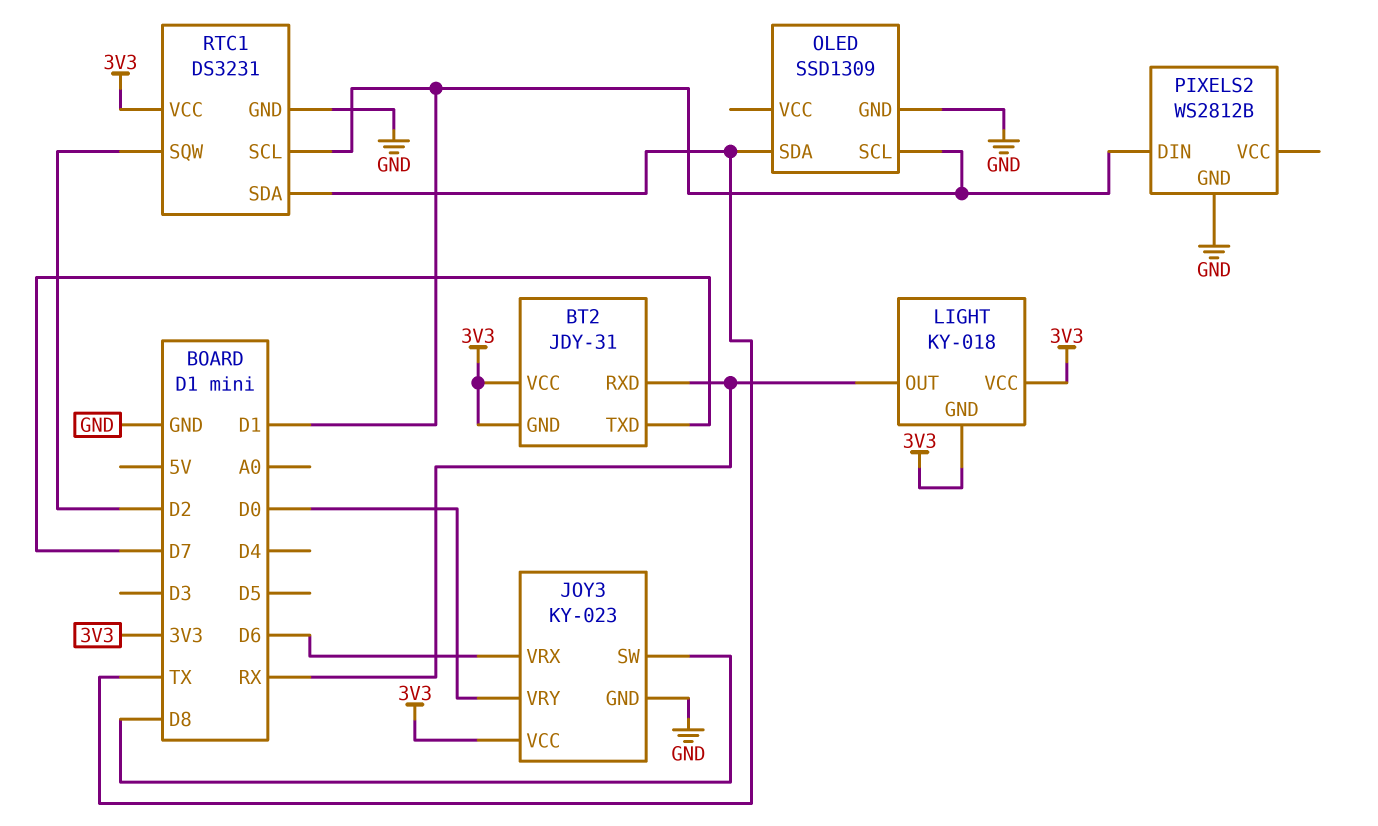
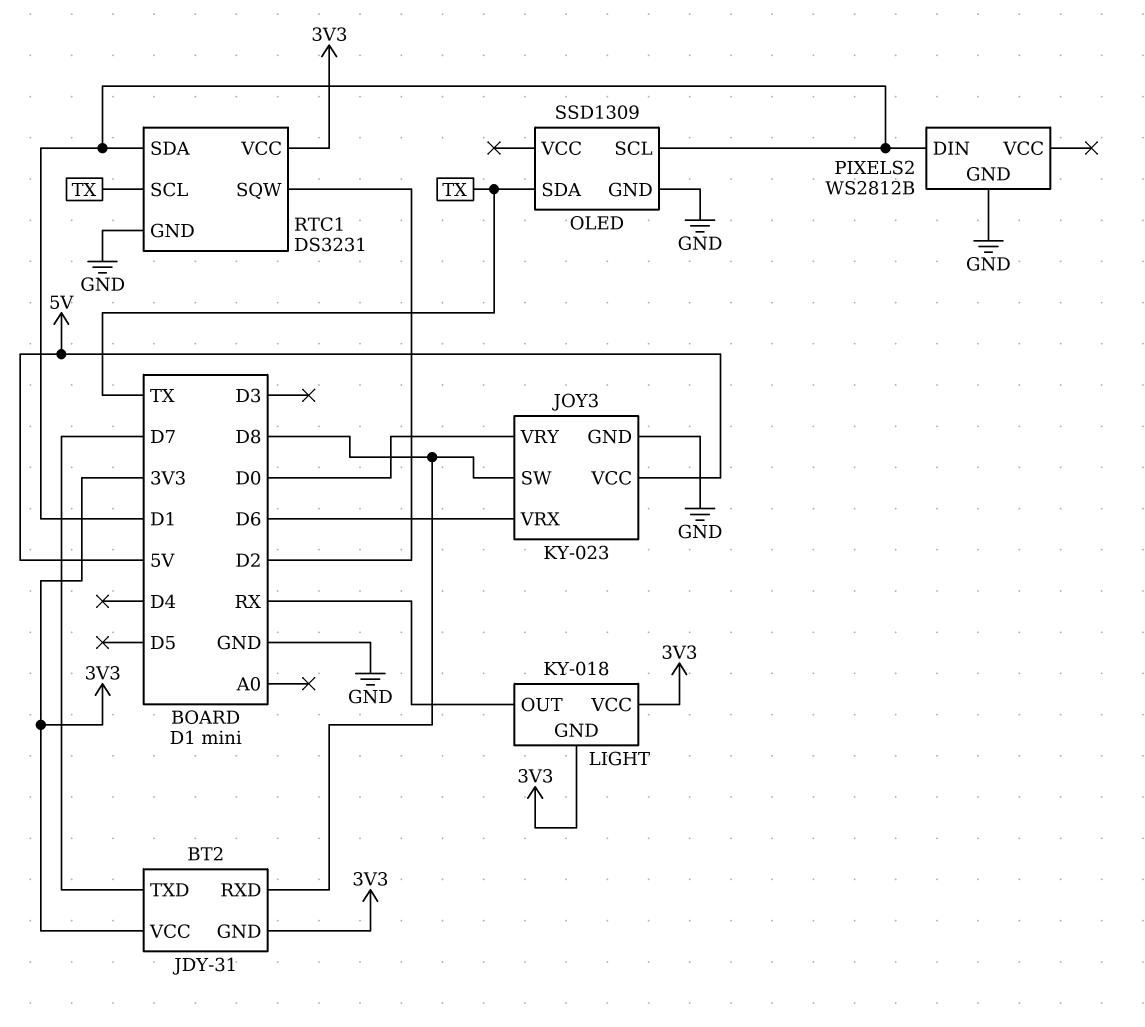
BT2 pin RXD: RX -> D8
JOY3 pin VCC: 3V3 -> 5V
RTC1 pin SCL: D1 -> TX
RTC1 pin SDA: TX -> D1

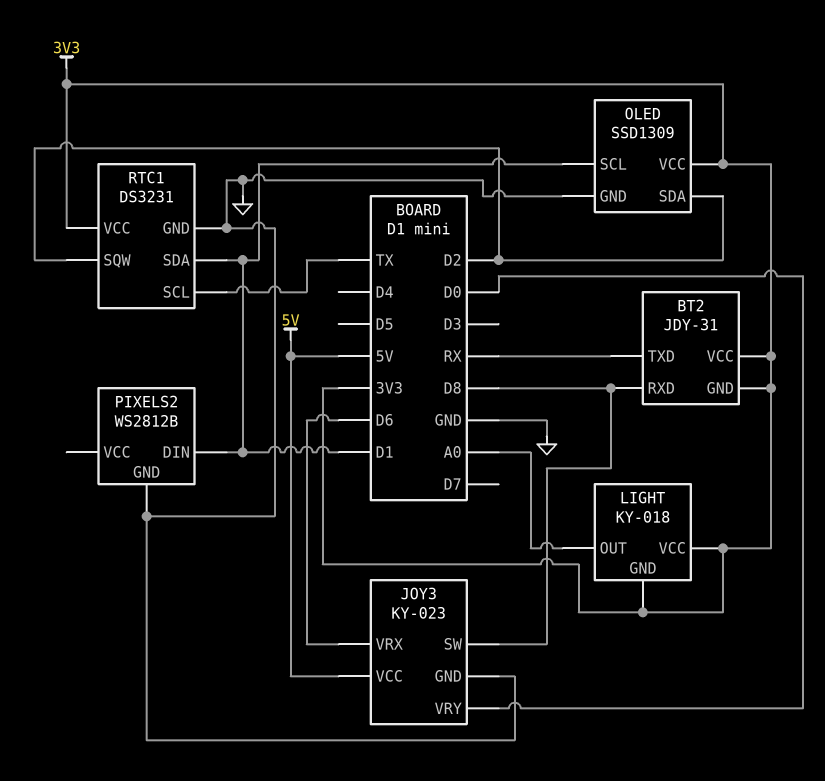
BT2 pin TXD: D7 -> RX
LIGHT pin OUT: RX -> A0
OLED pin SDA: TX -> D2
OLED pin VCC: none -> 3V3

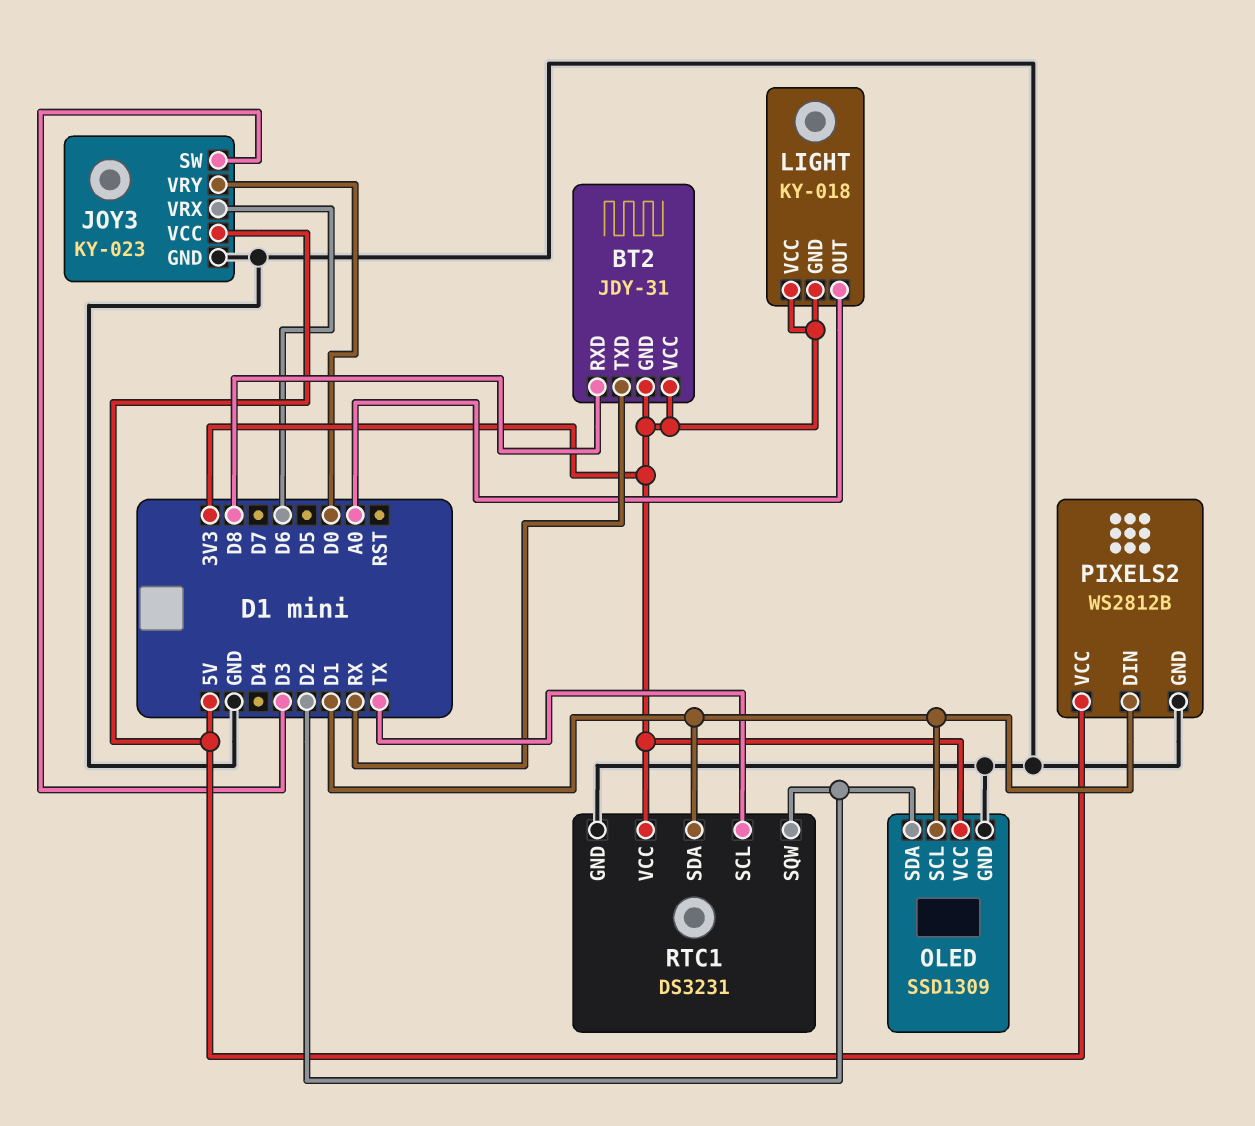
JOY3 pin SW: D8 -> D3
PIXELS2 pin VCC: none -> 5V

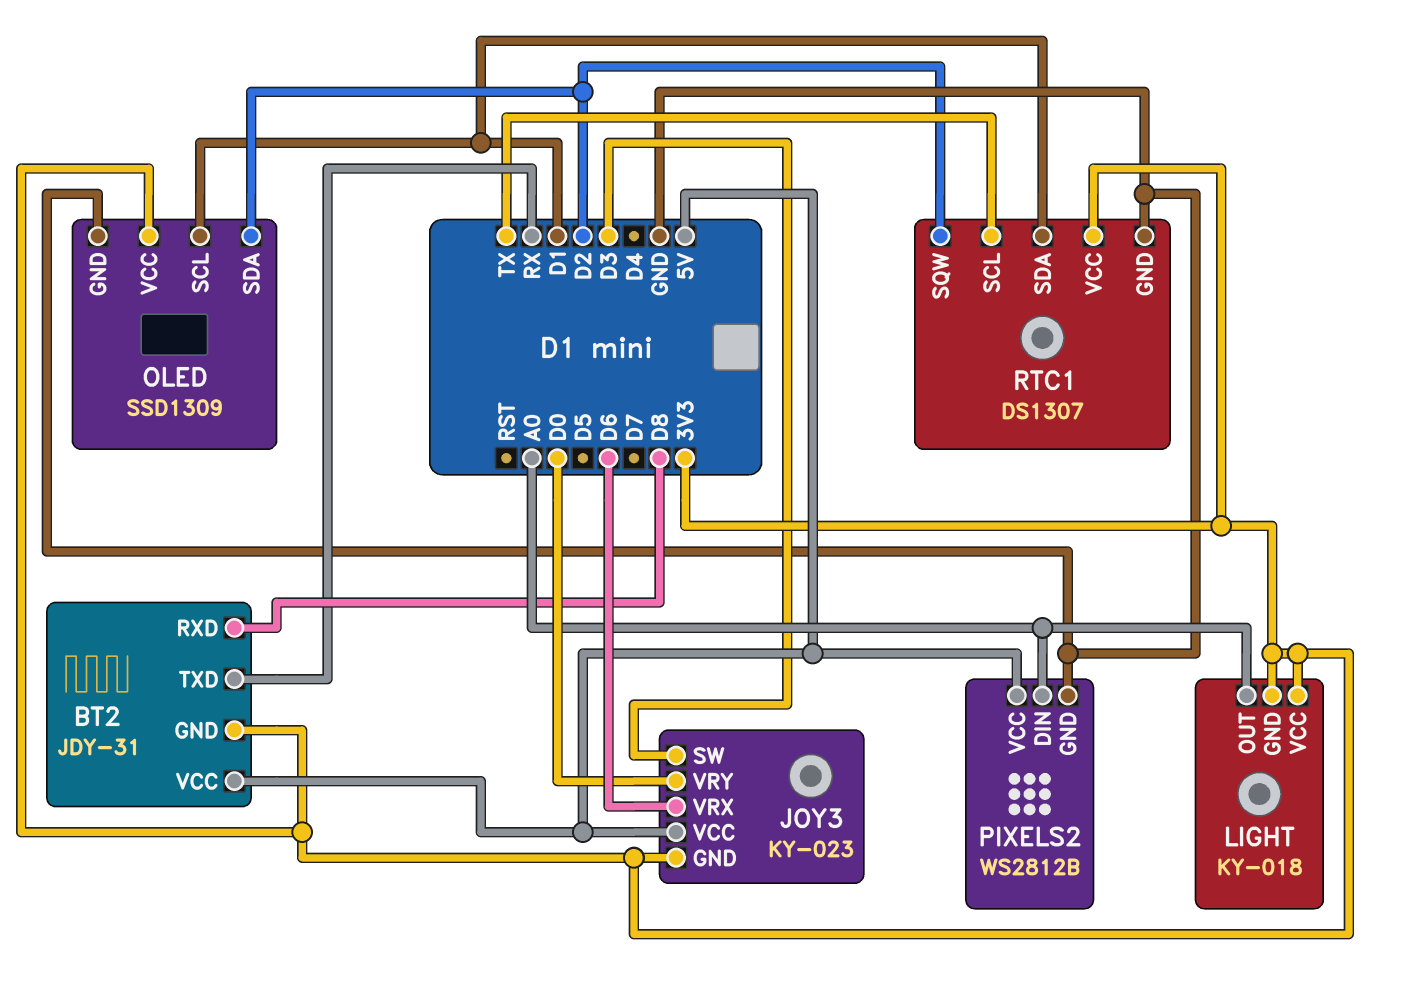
BT2 pin VCC: 3V3 -> 5V
JOY3 pin GND: GND -> 3V3
PIXELS2 pin DIN: D1 -> A0
RTC1: DS3231 -> DS1307

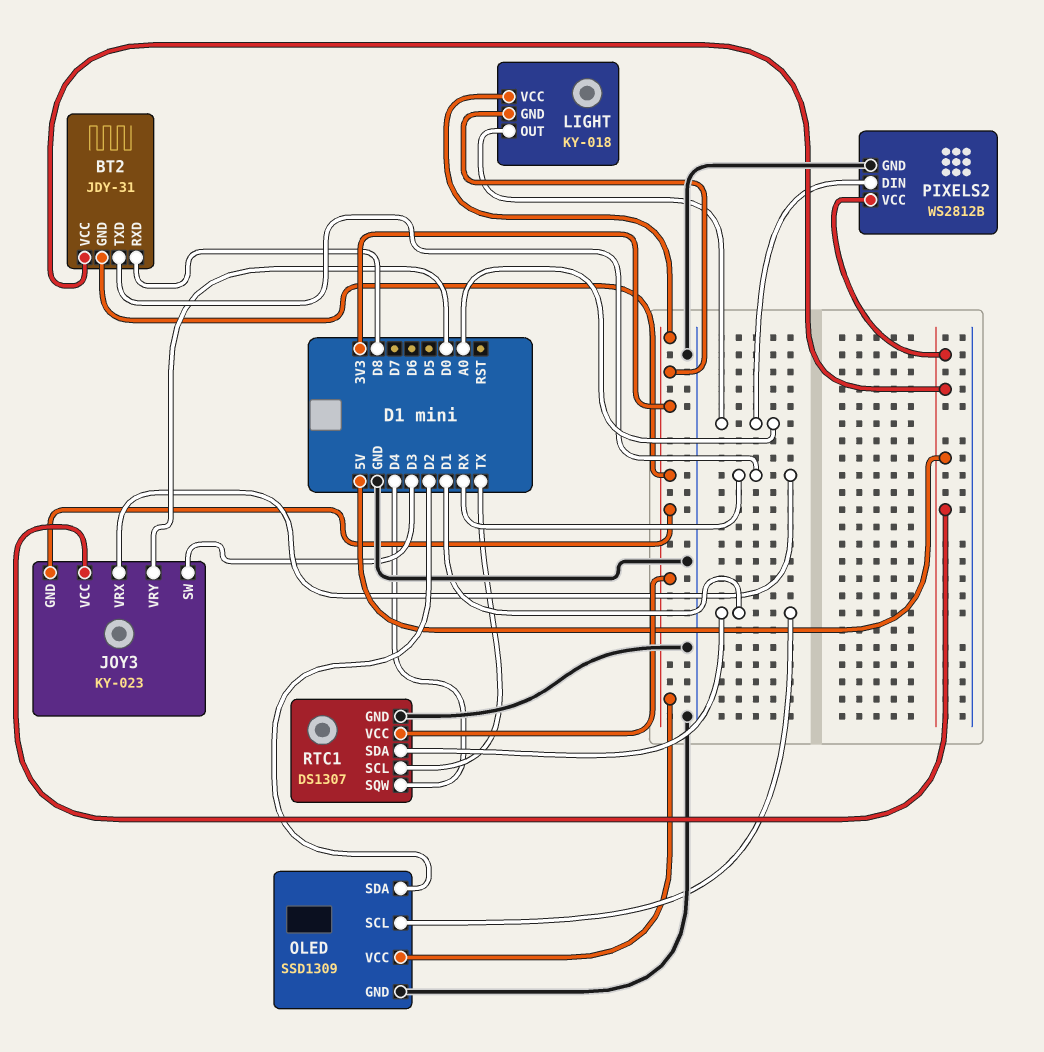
JOY3 pin VRX: D6 -> RX
RTC1 pin SQW: D2 -> D4

